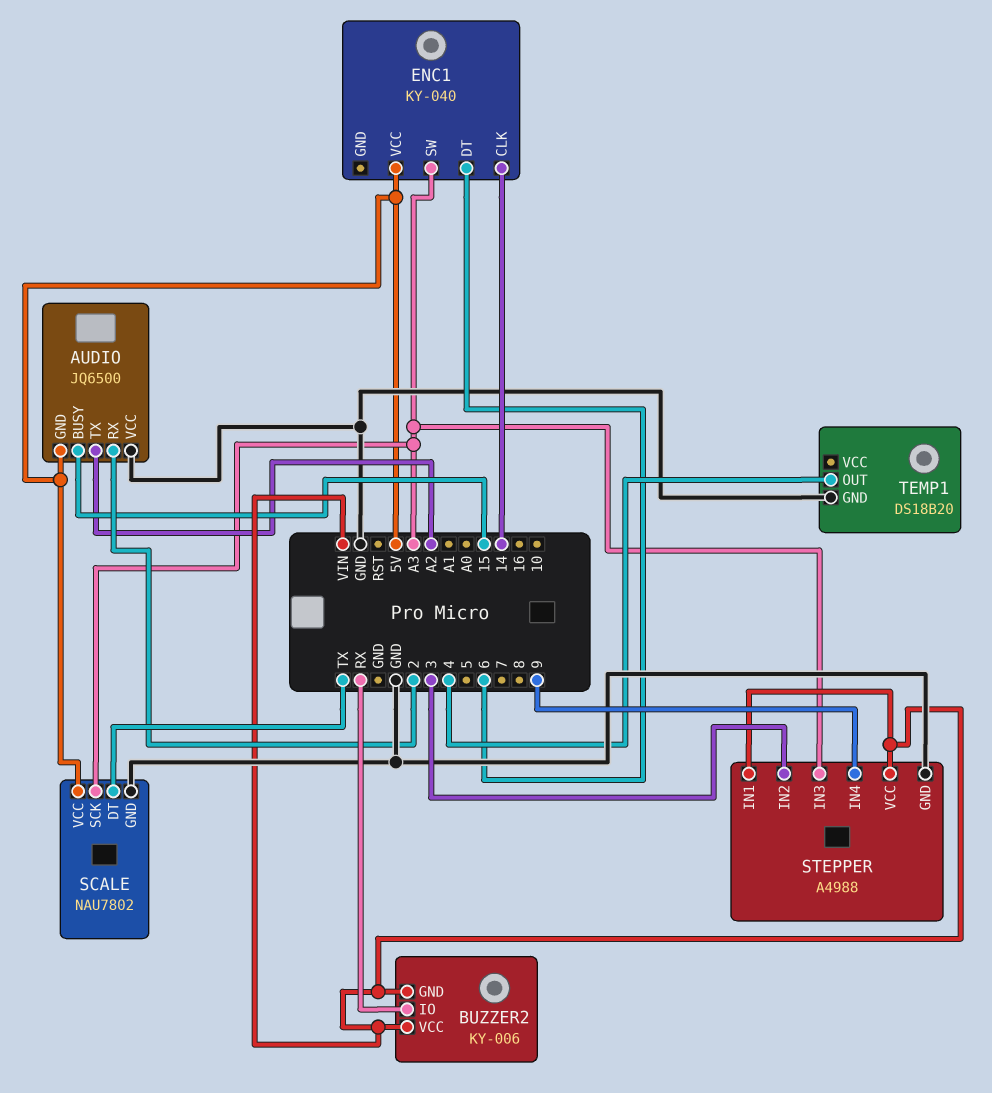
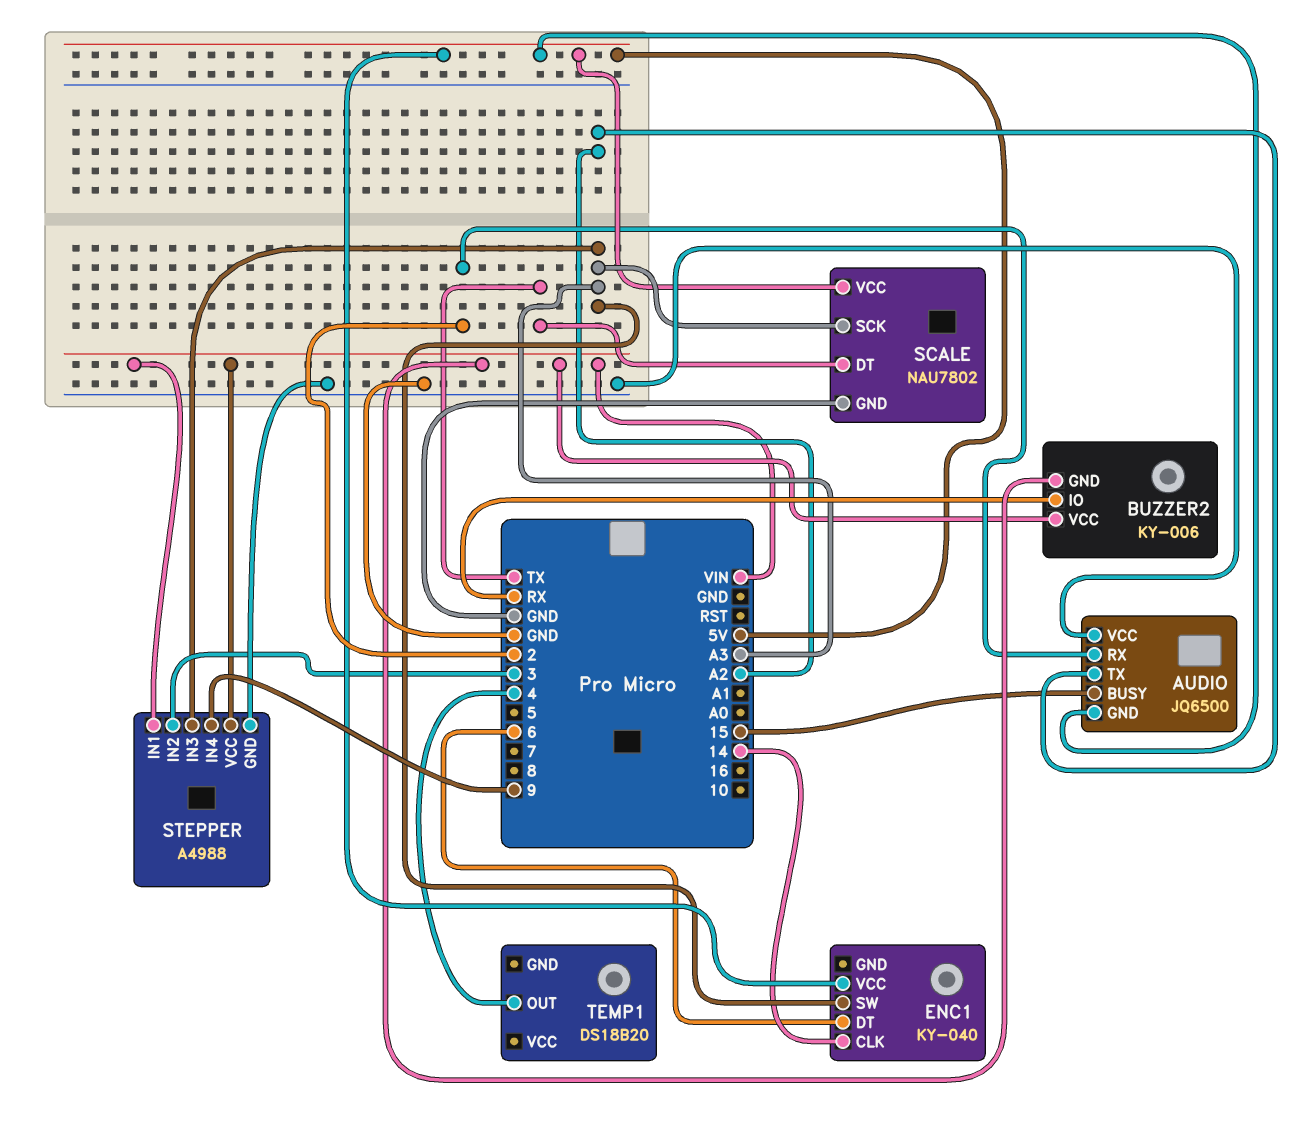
TEMP1 pin GND: GND -> none

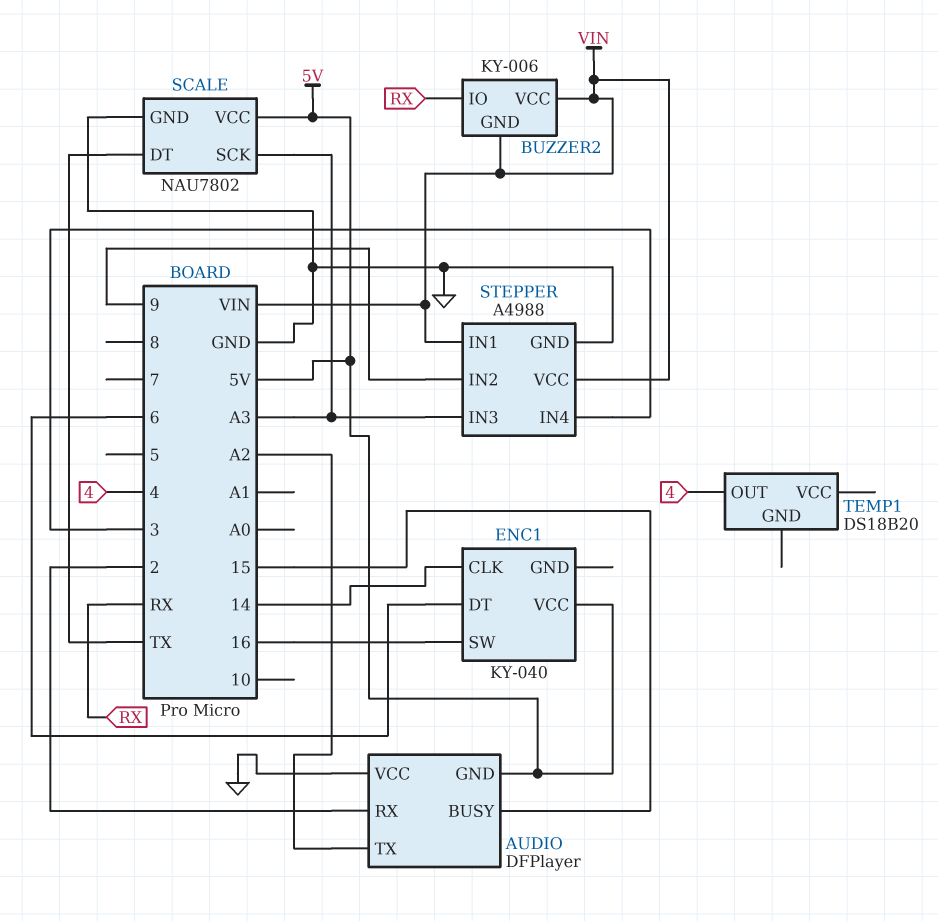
AUDIO: JQ6500 -> DFPlayer
ENC1 pin SW: A3 -> 16
STEPPER pin IN2: 3 -> 9
STEPPER pin IN4: 9 -> 3

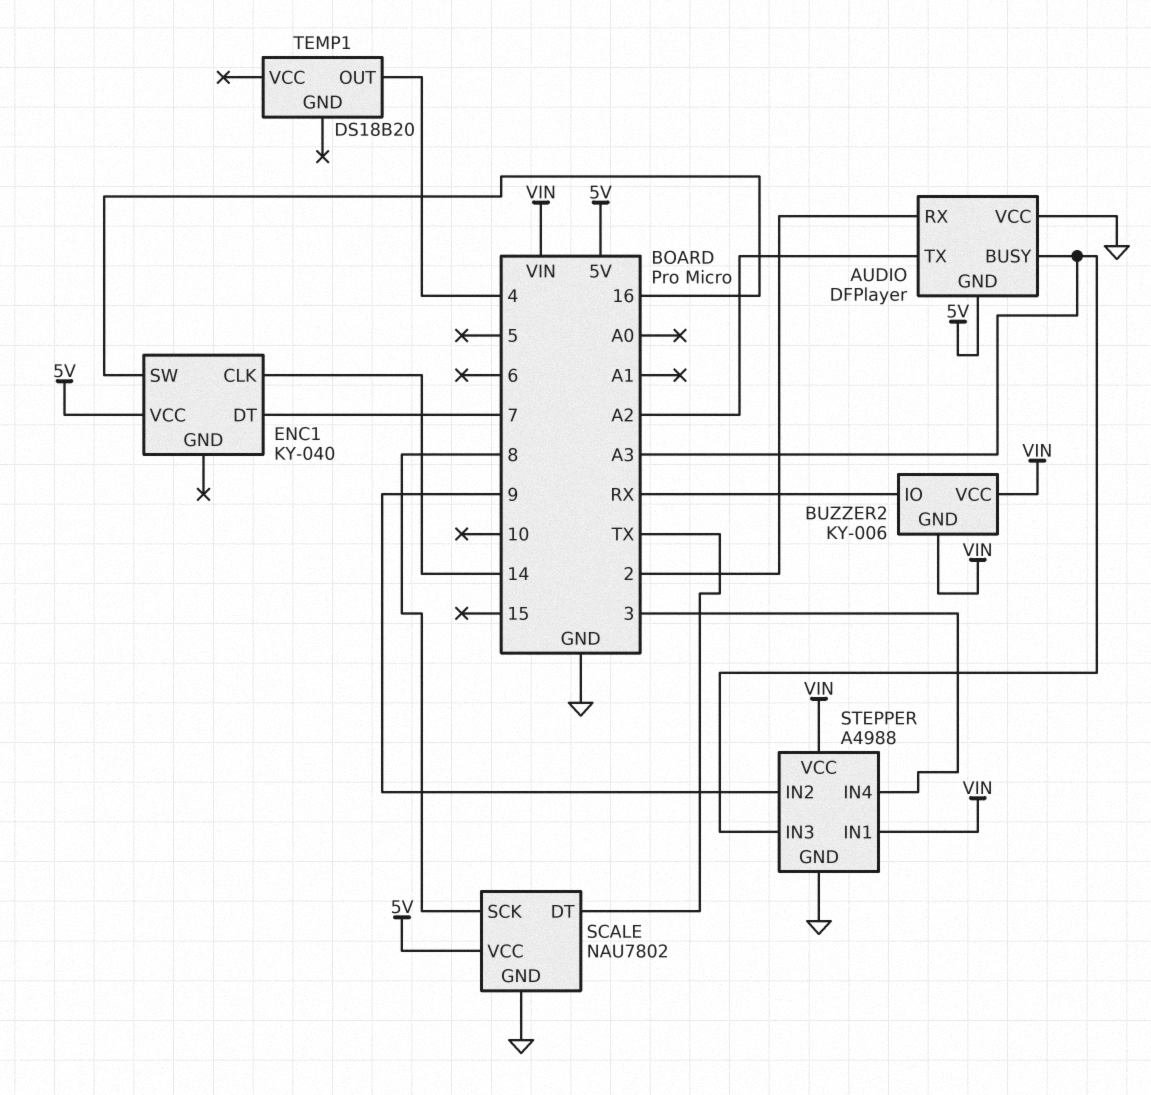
AUDIO pin BUSY: 15 -> A3
ENC1 pin DT: 6 -> 7
SCALE pin SCK: A3 -> 8

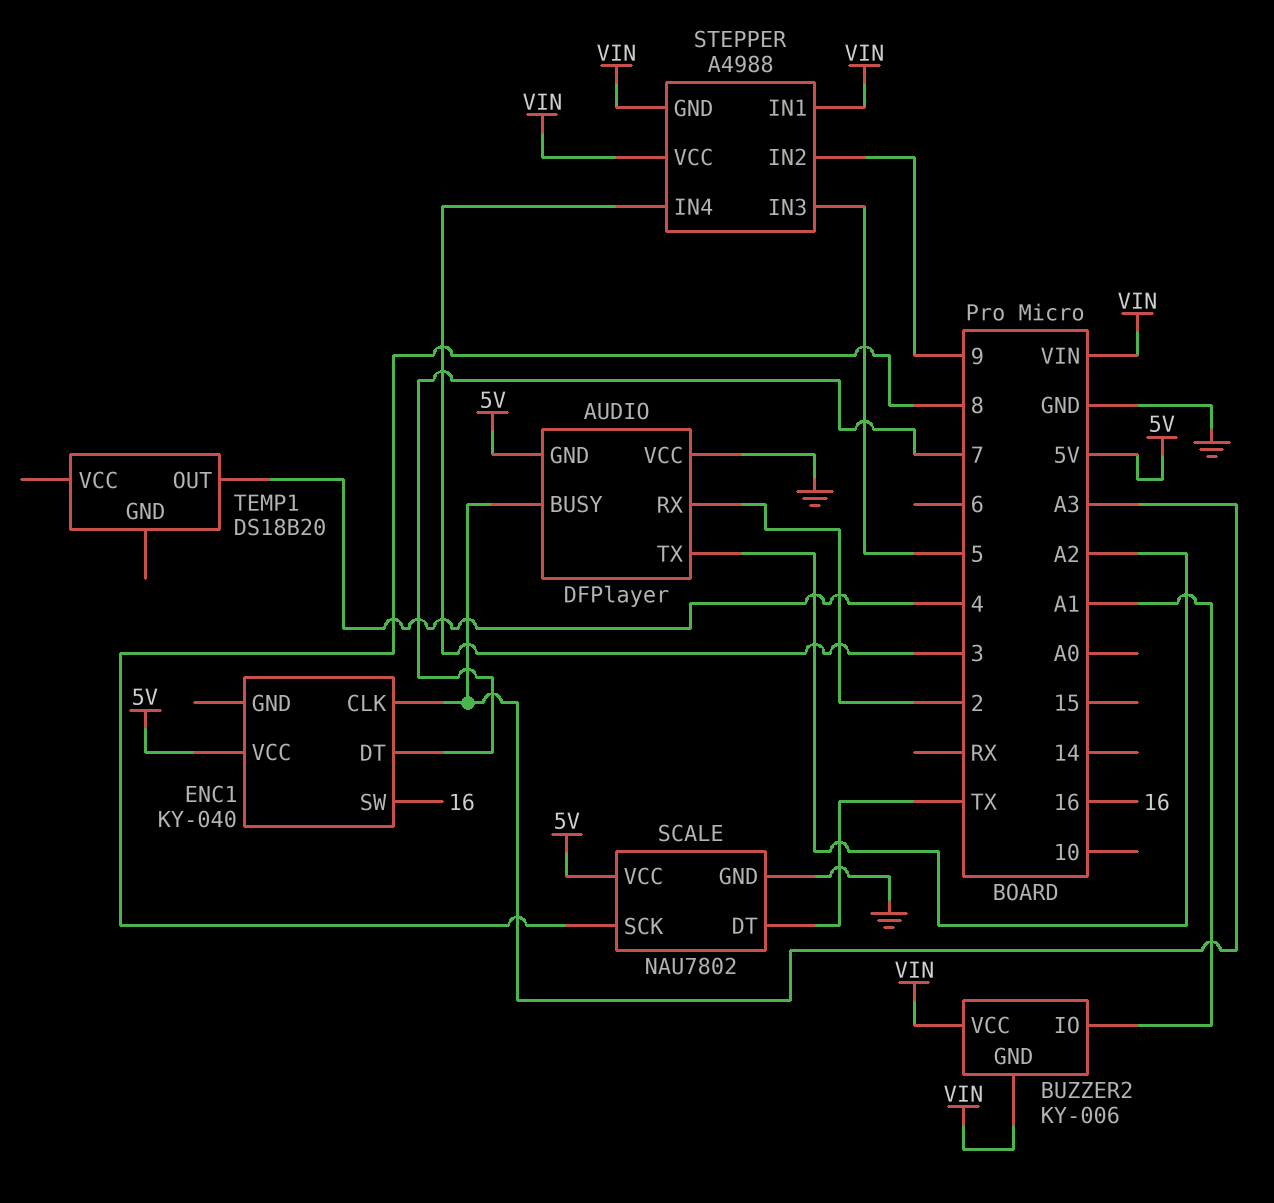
BUZZER2 pin IO: RX -> A1
ENC1 pin CLK: 14 -> A3
STEPPER pin GND: GND -> VIN
STEPPER pin IN3: A3 -> 5

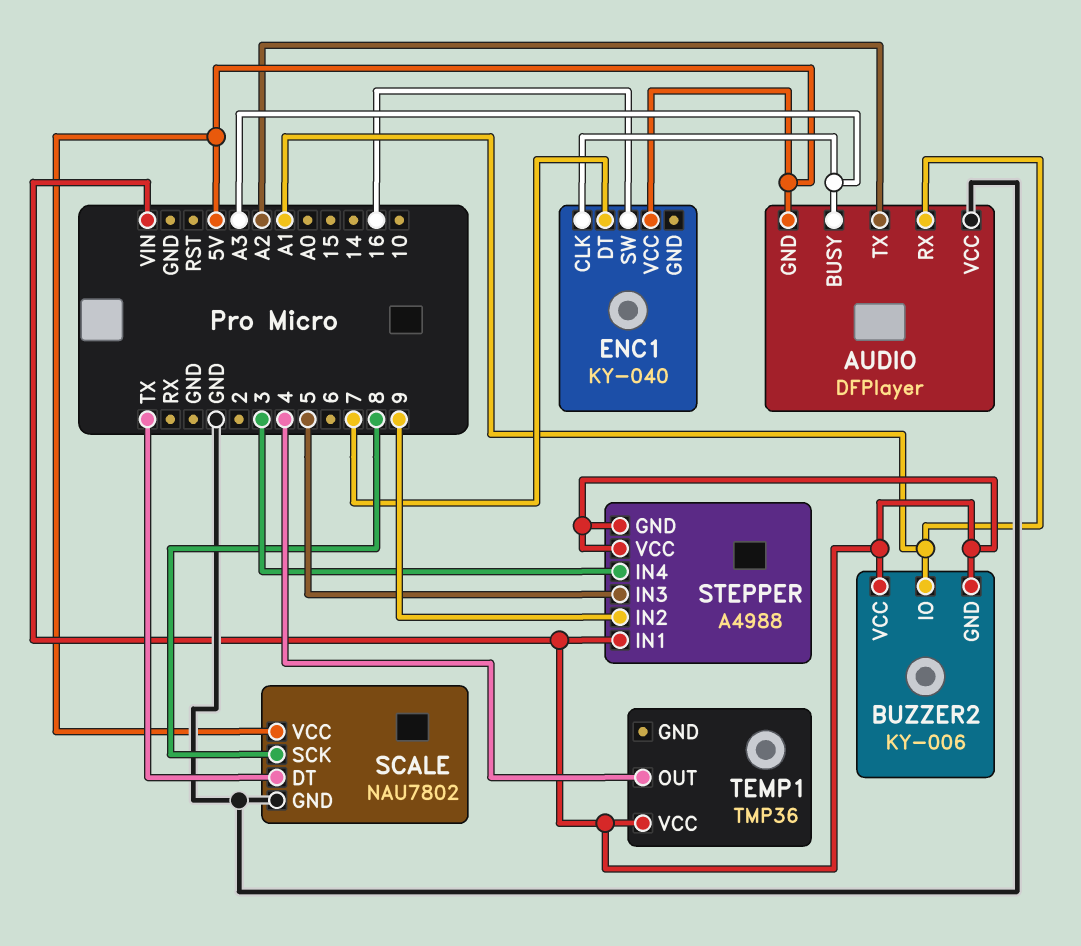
AUDIO pin RX: 2 -> A1
TEMP1: DS18B20 -> TMP36
TEMP1 pin VCC: none -> VIN

